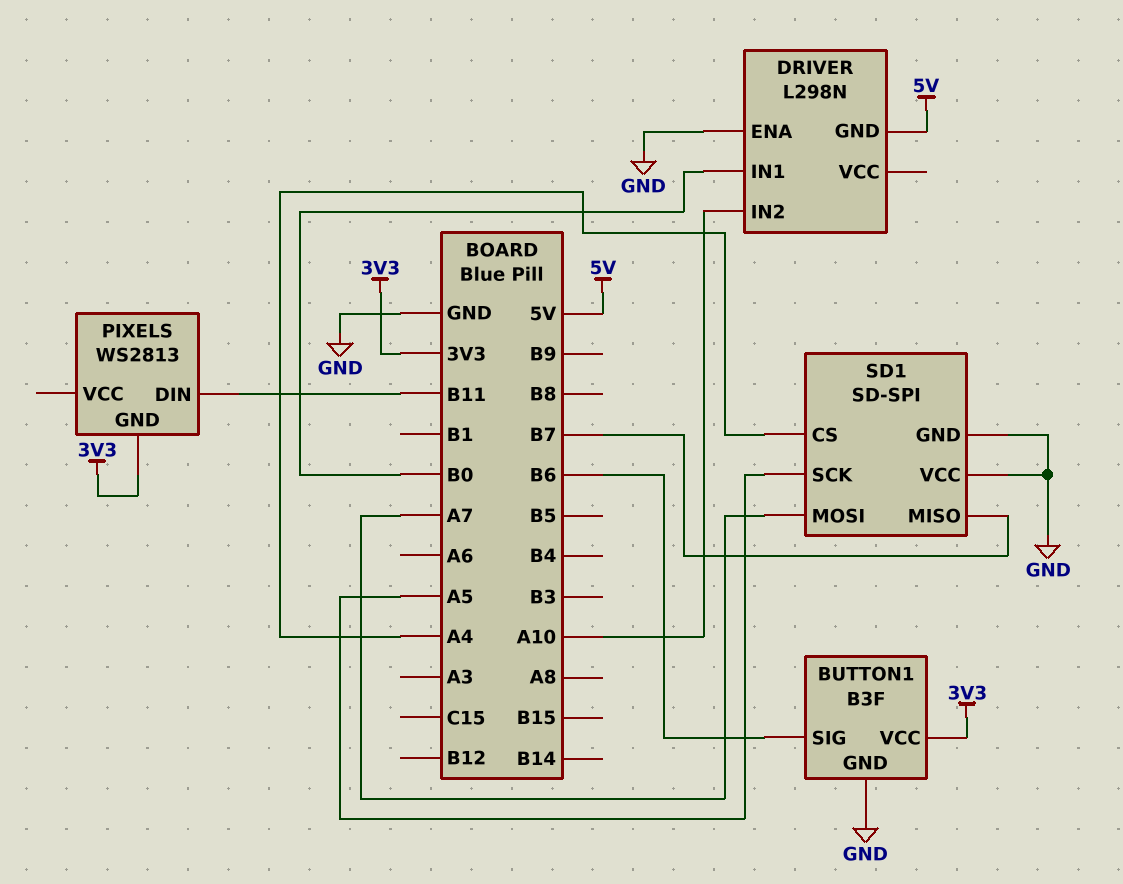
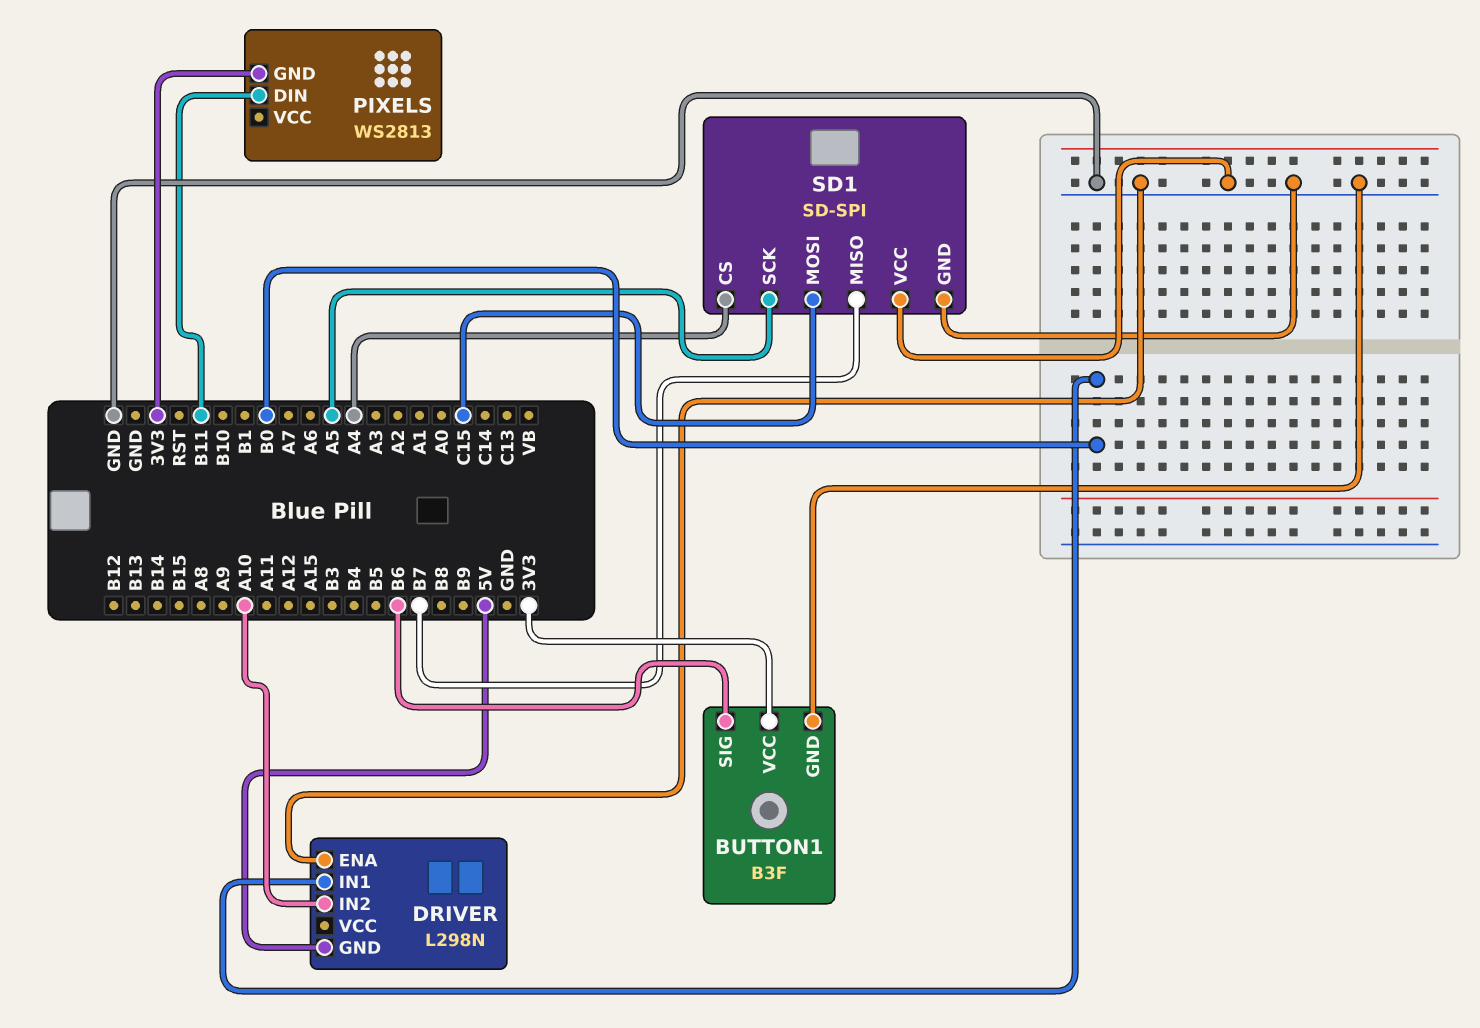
SD1 pin MOSI: A7 -> C15

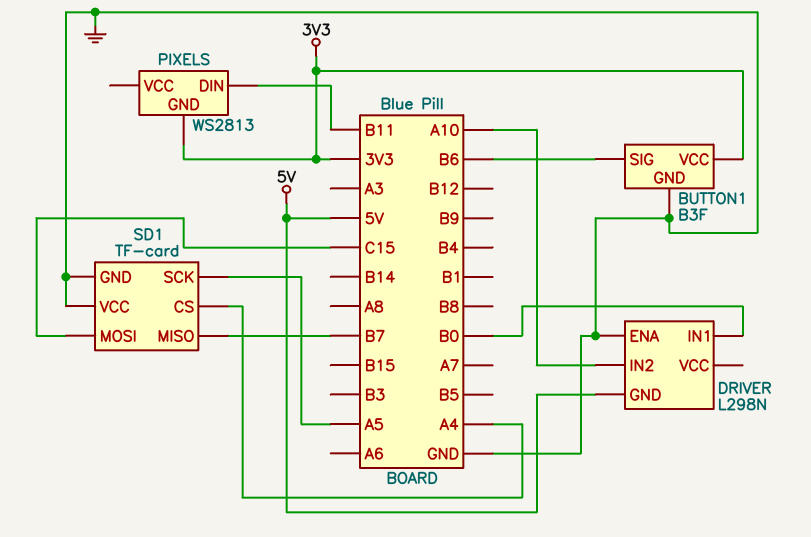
SD1: SD-SPI -> TF-card

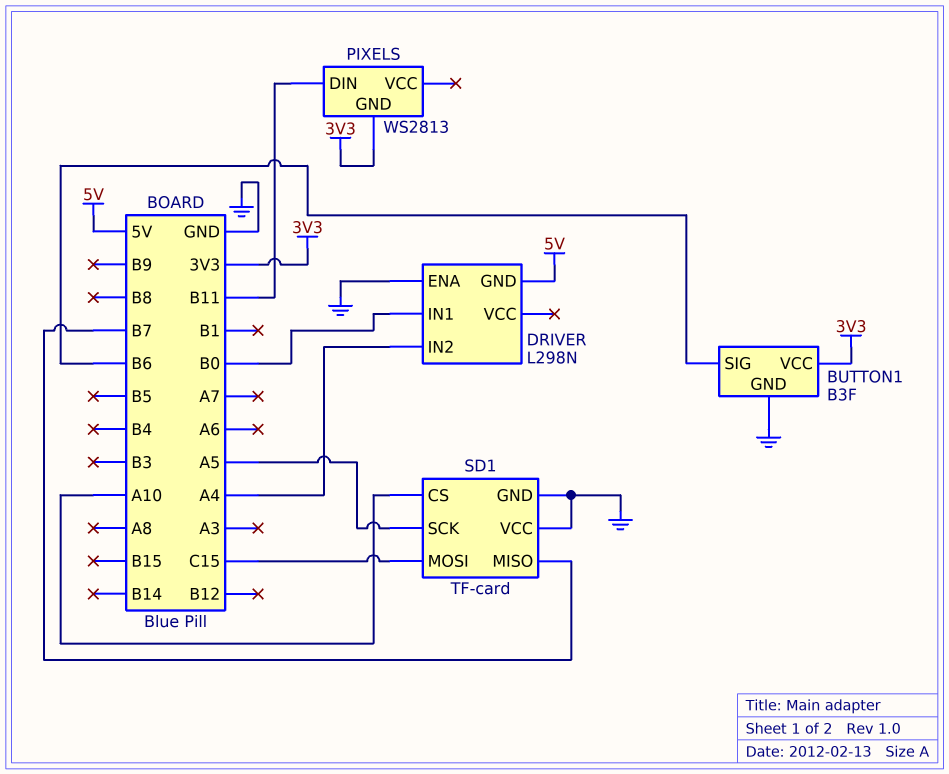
DRIVER pin IN2: A10 -> A4
SD1 pin CS: A4 -> A10

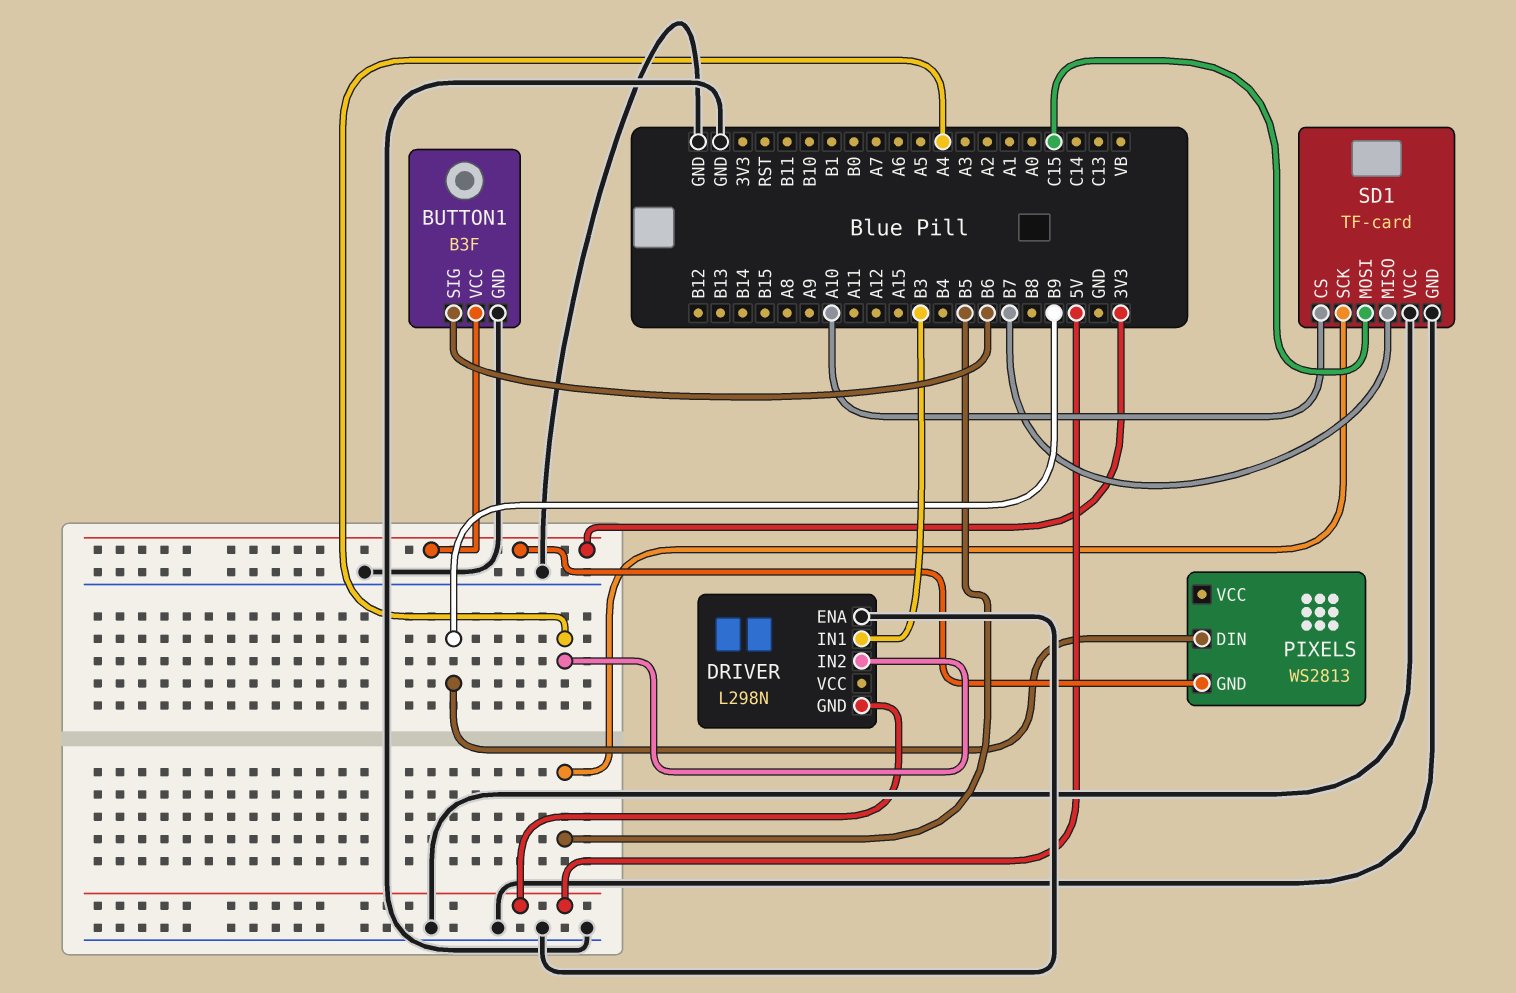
DRIVER pin IN1: B0 -> B3
PIXELS pin DIN: B11 -> B9
SD1 pin SCK: A5 -> B5

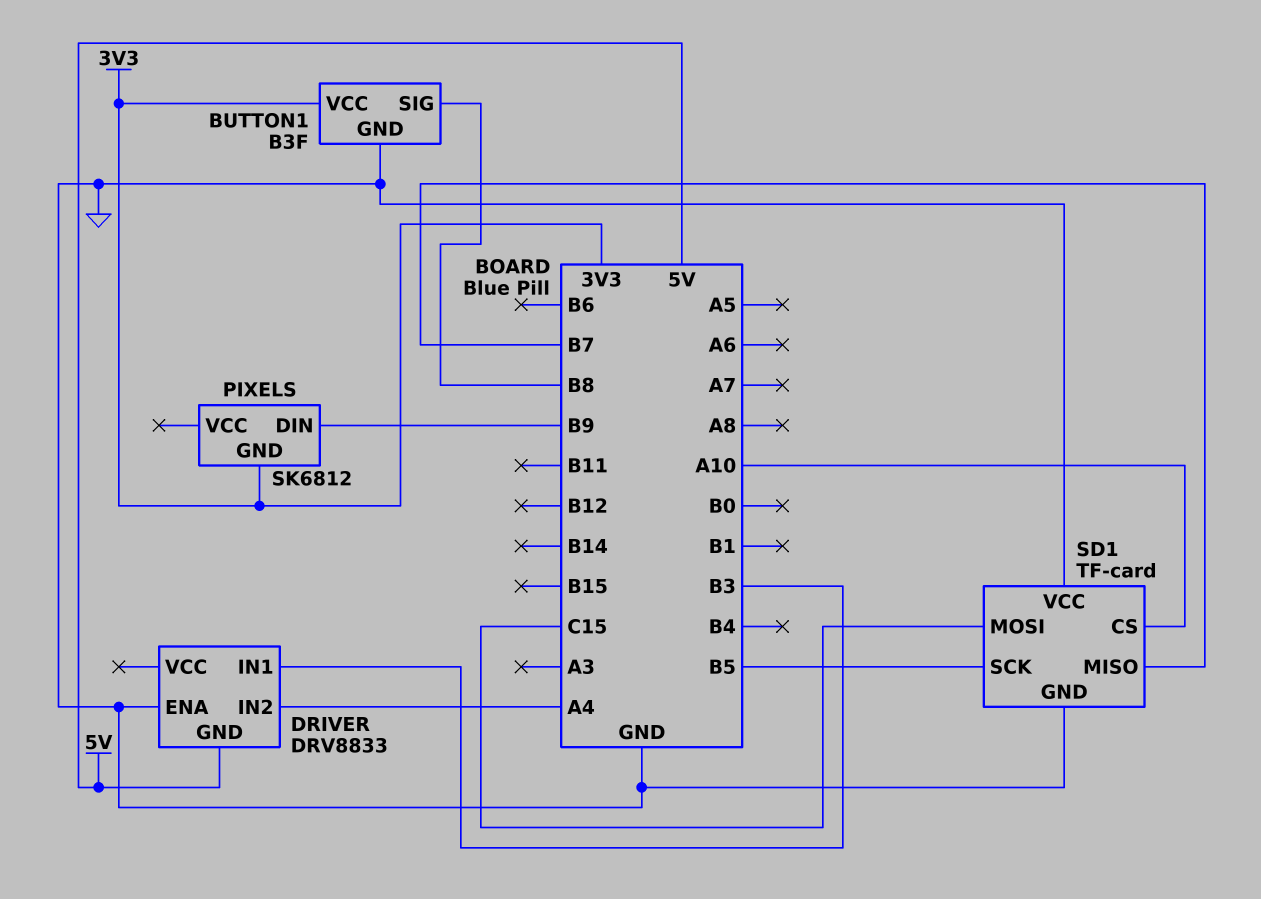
BUTTON1 pin SIG: B6 -> B8
DRIVER: L298N -> DRV8833
PIXELS: WS2813 -> SK6812

